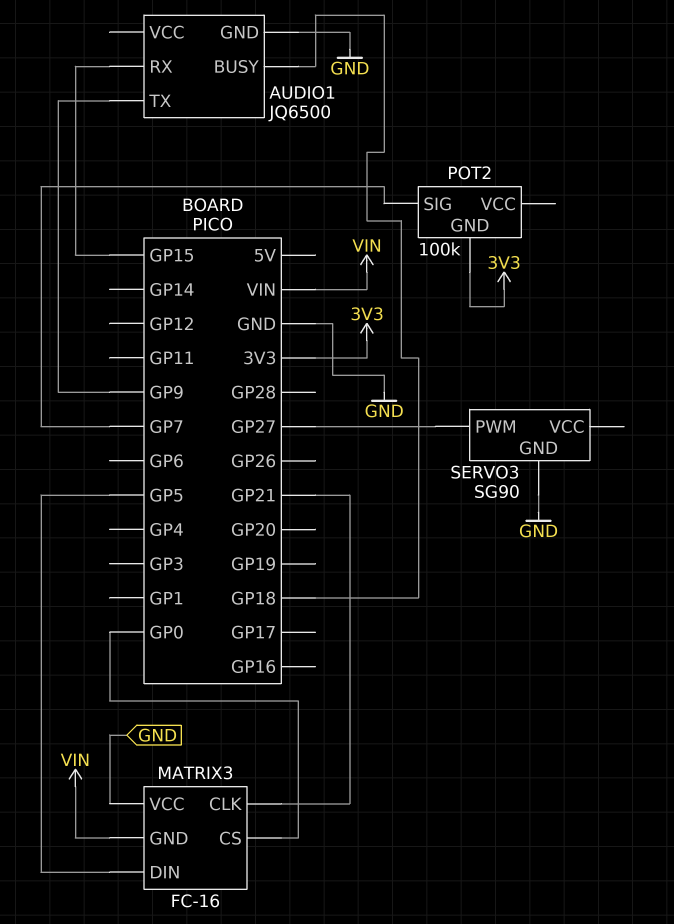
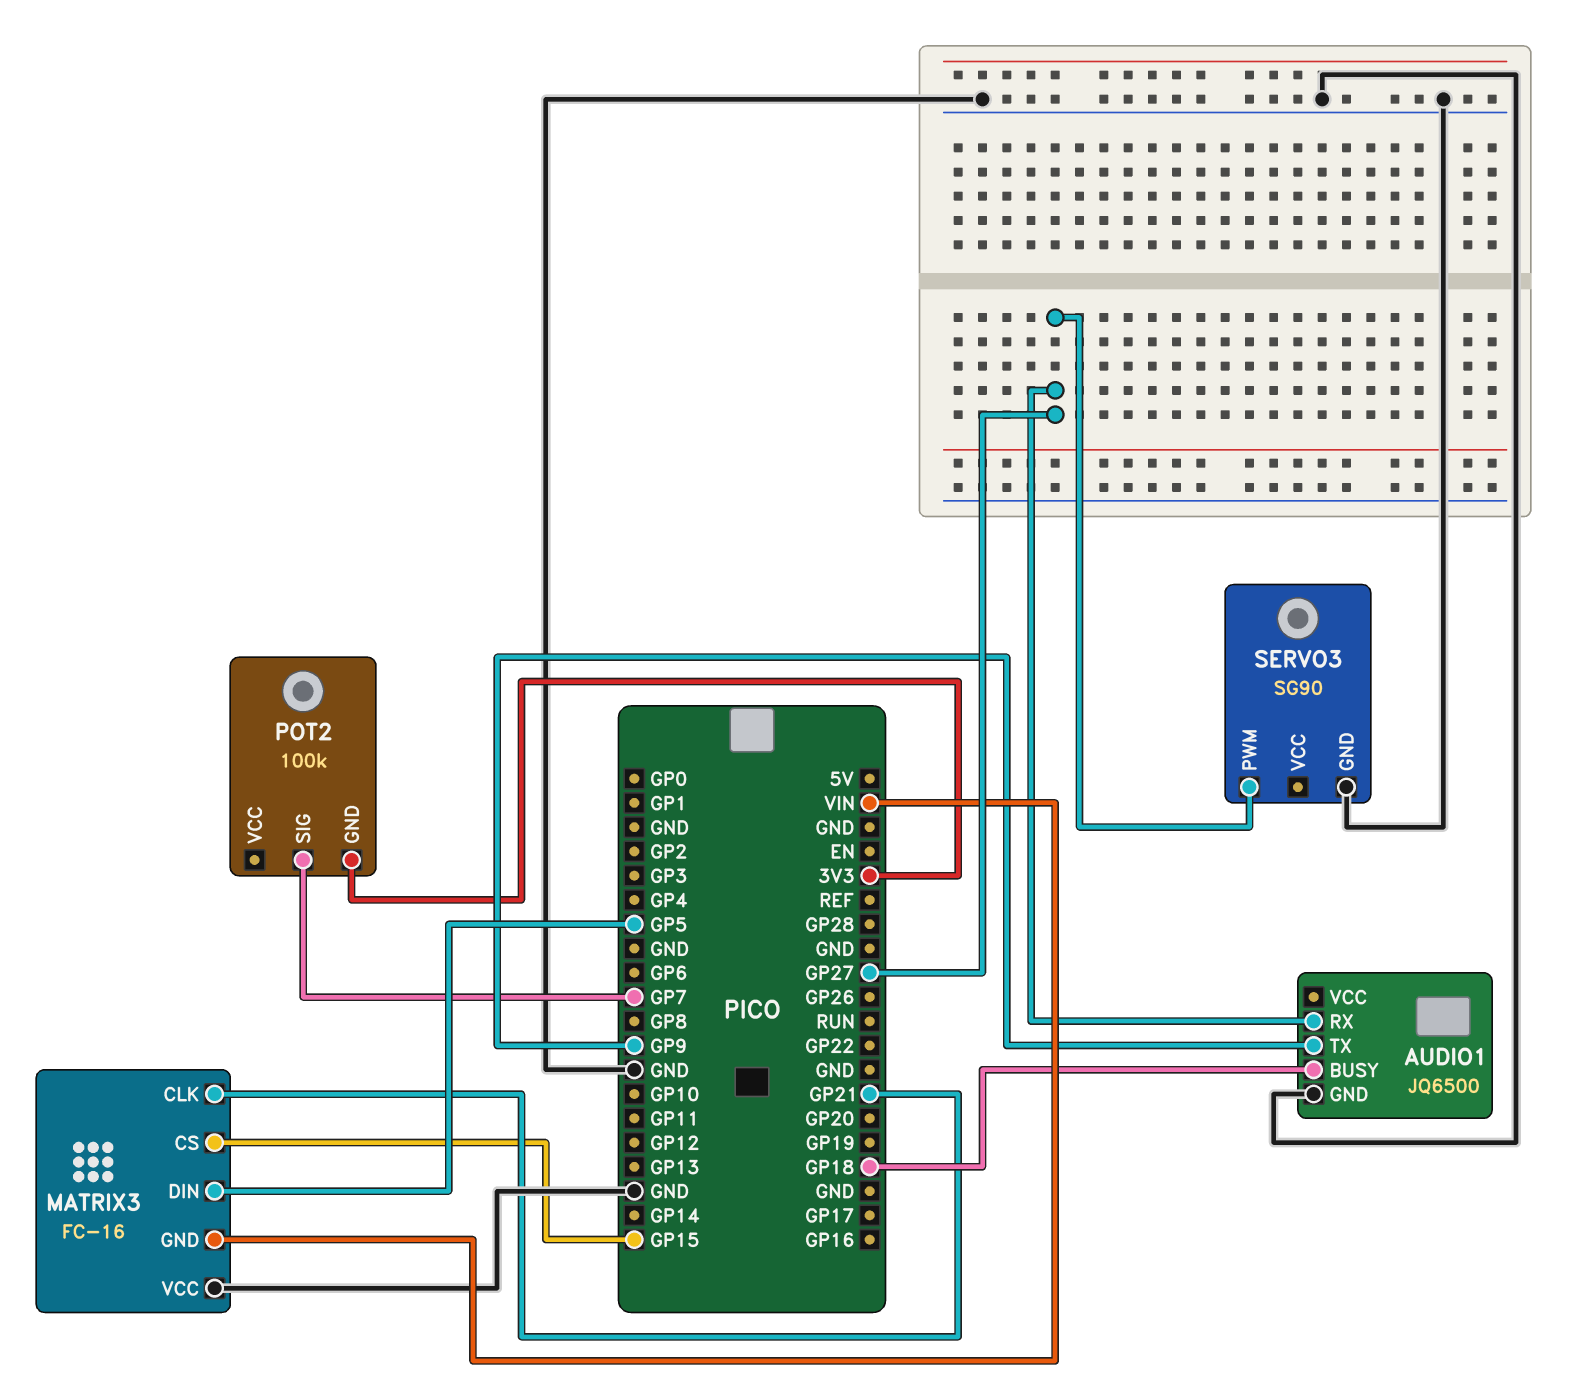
AUDIO1 pin RX: GP15 -> GP27
MATRIX3 pin CS: GP0 -> GP15

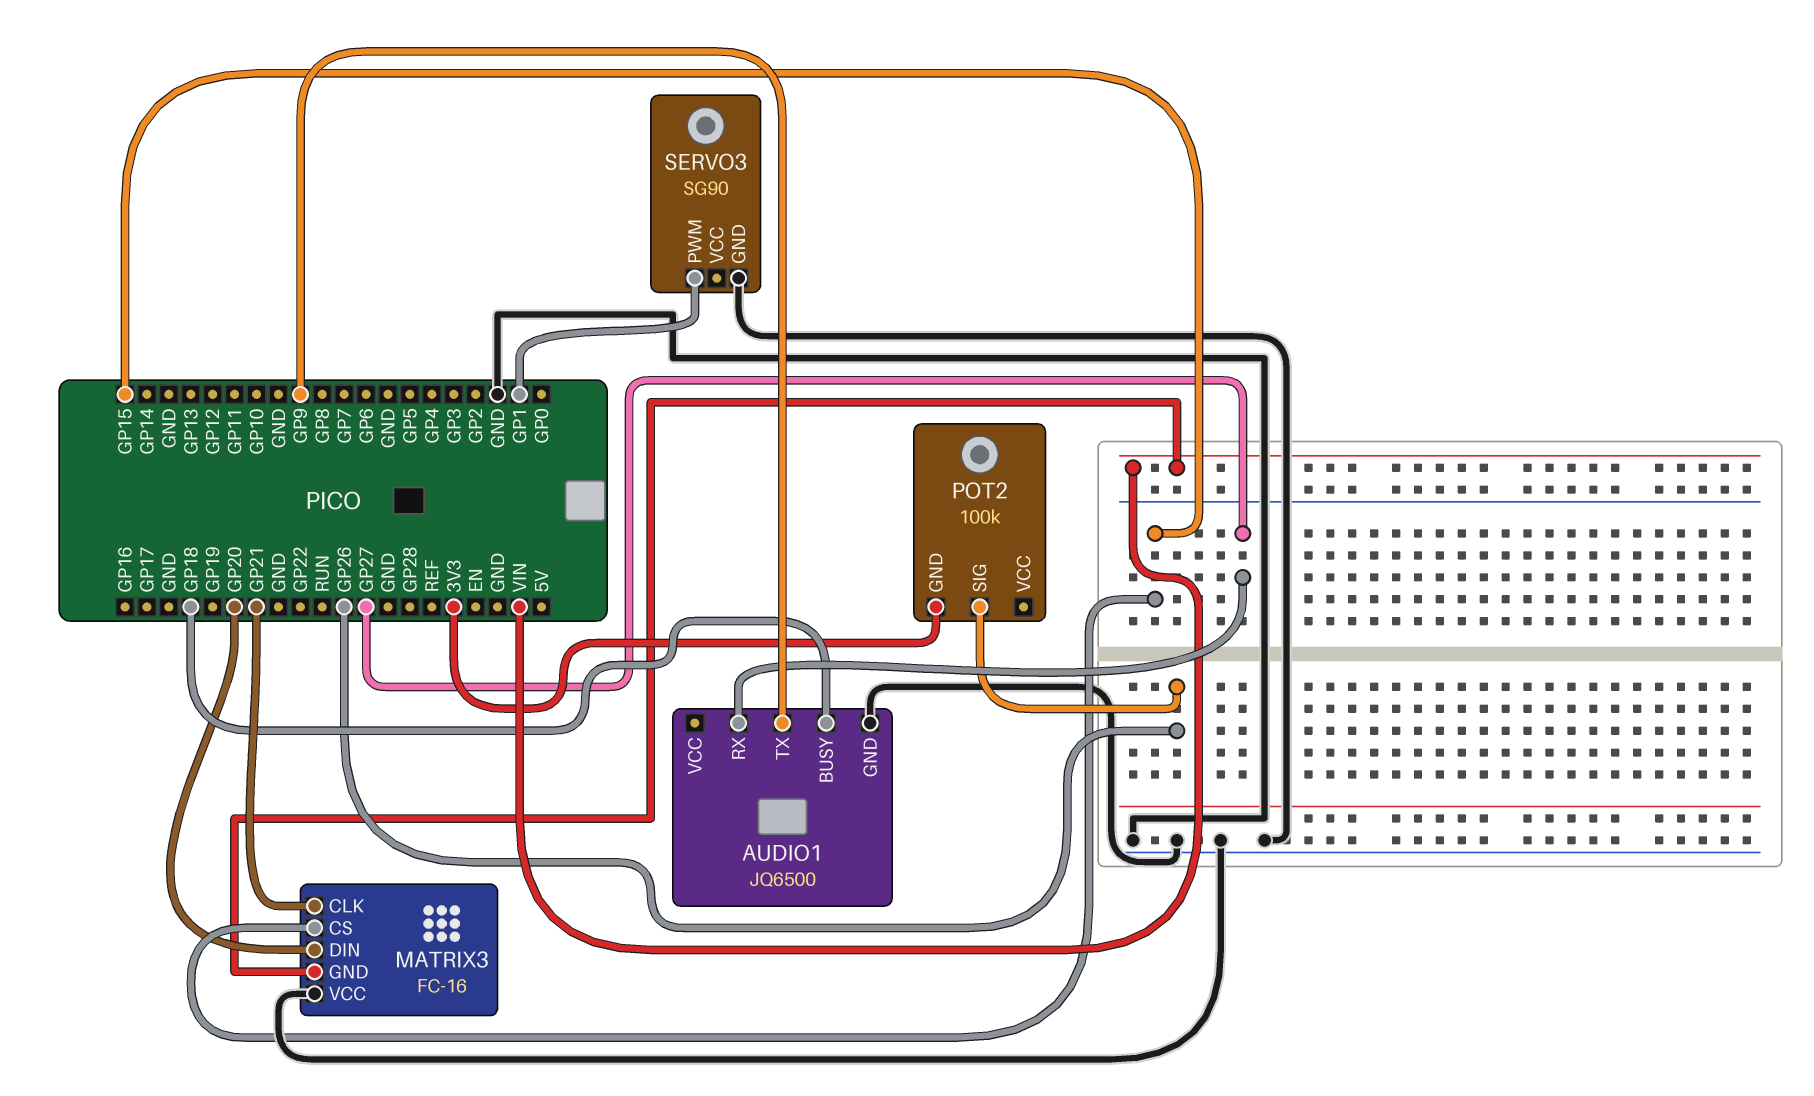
MATRIX3 pin DIN: GP5 -> GP20
POT2 pin SIG: GP7 -> GP26
SERVO3 pin PWM: GP27 -> GP1

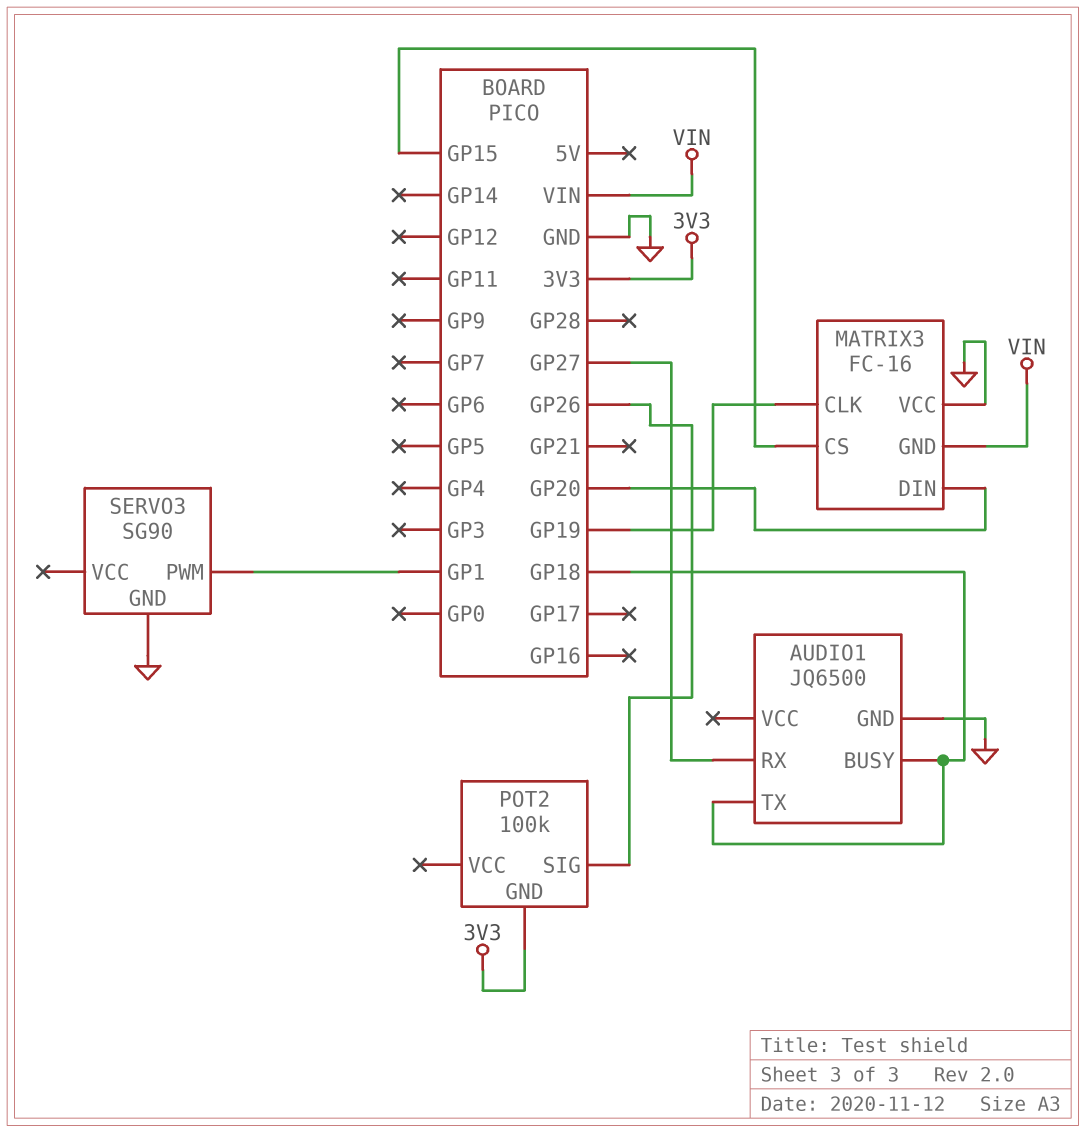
AUDIO1 pin TX: GP9 -> GP18
MATRIX3 pin CLK: GP21 -> GP19

